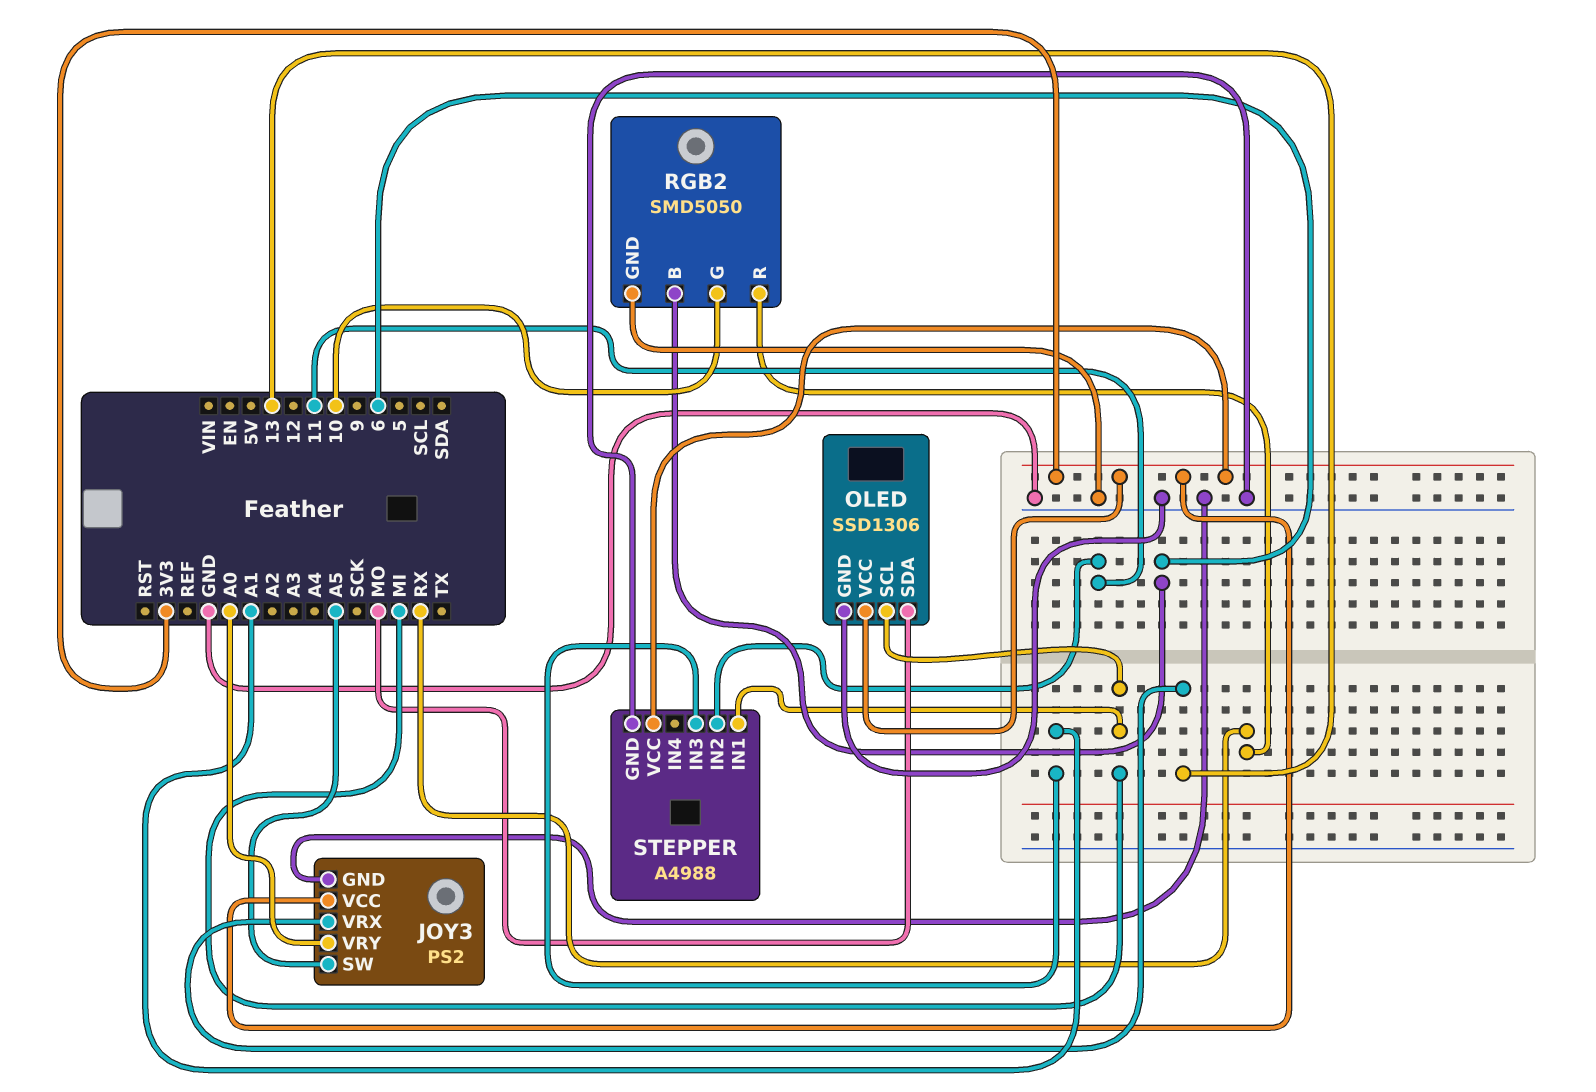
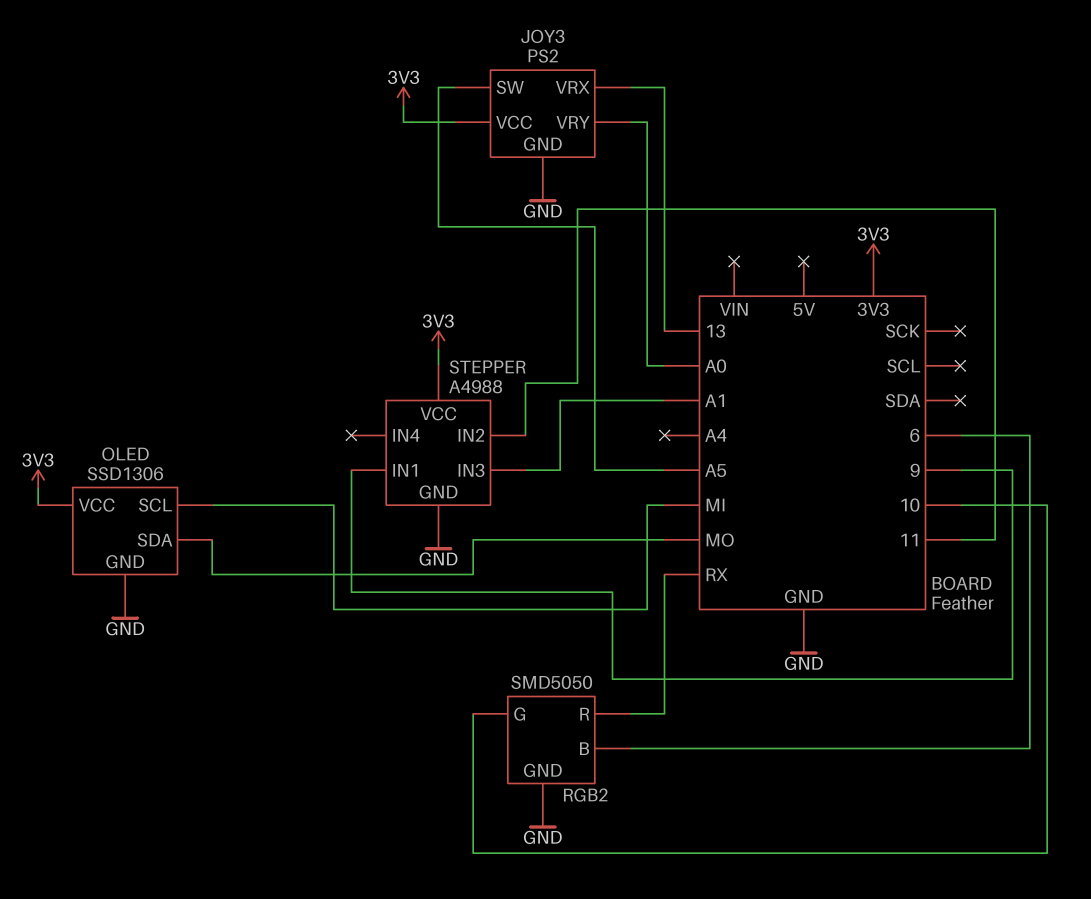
STEPPER pin IN1: MI -> 9

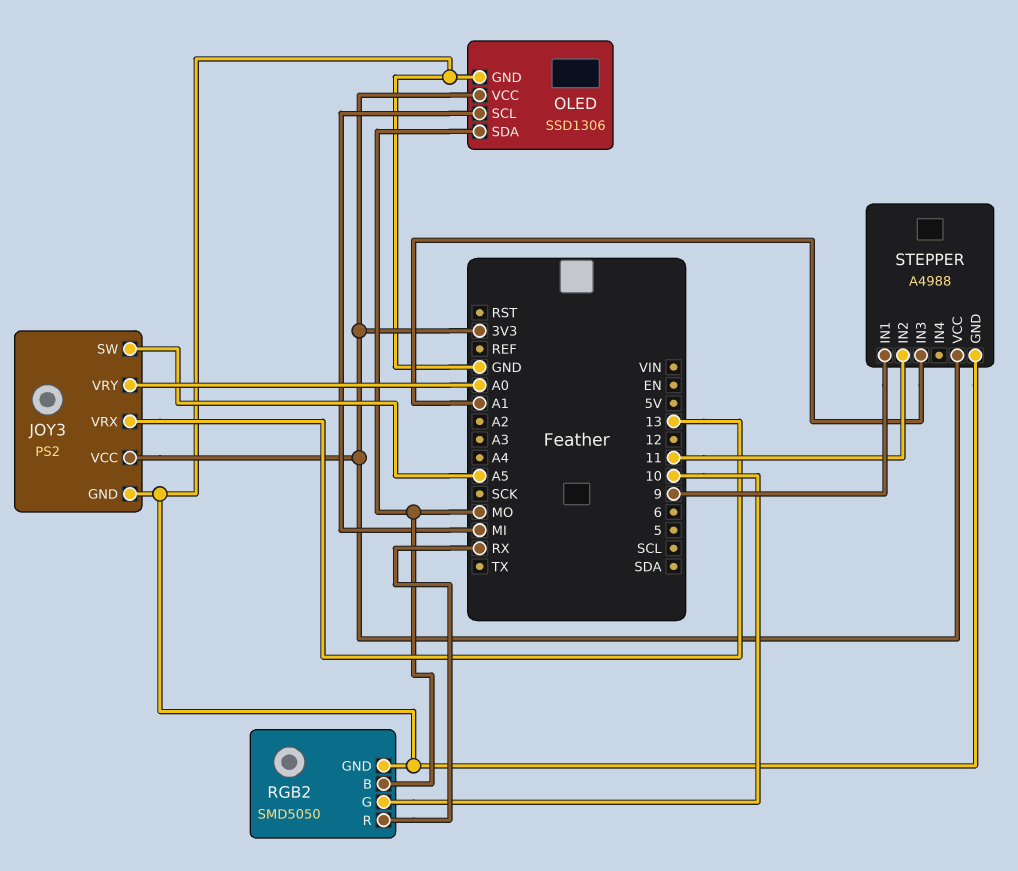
RGB2 pin B: 6 -> MO

